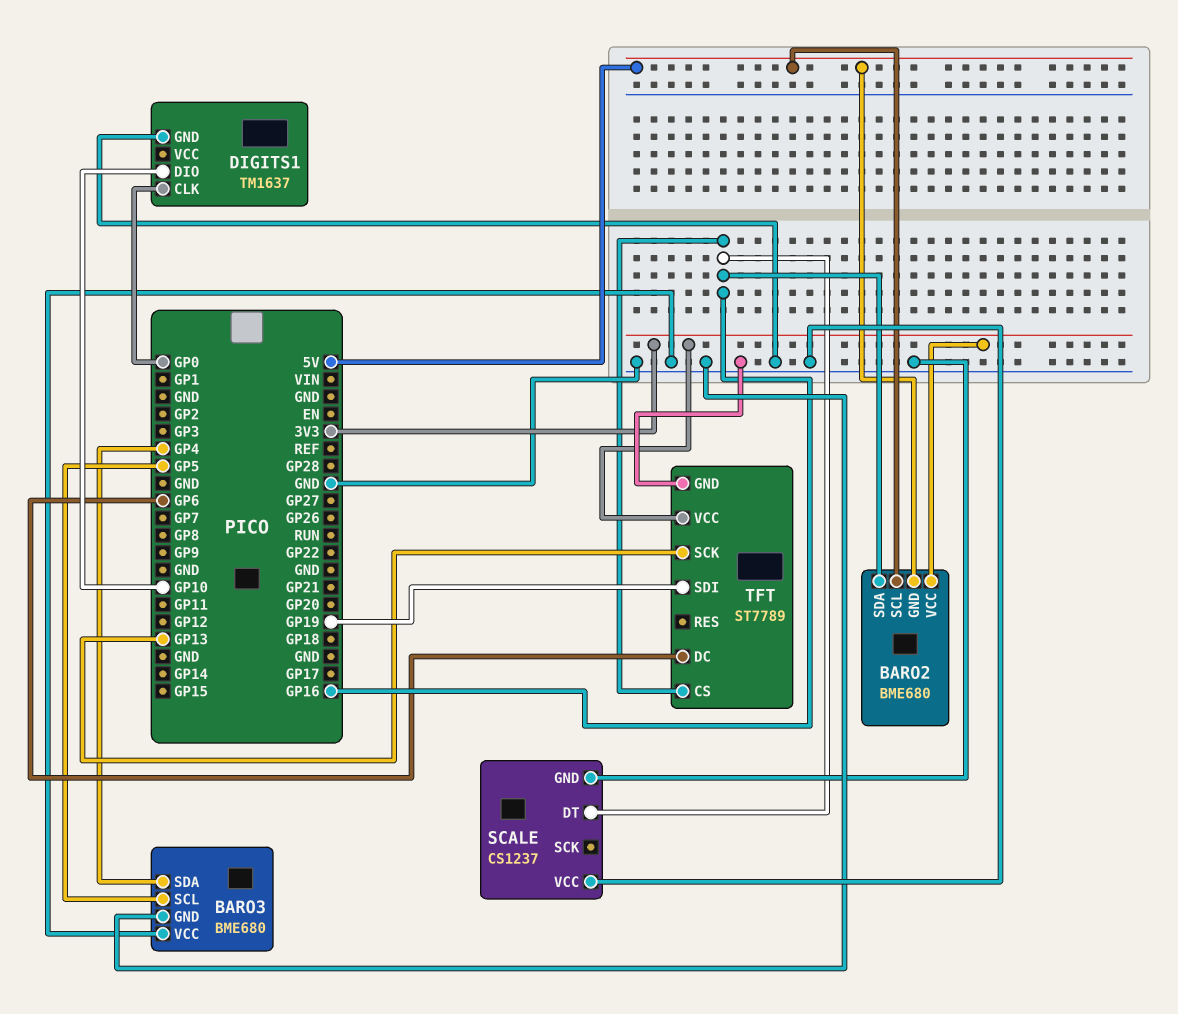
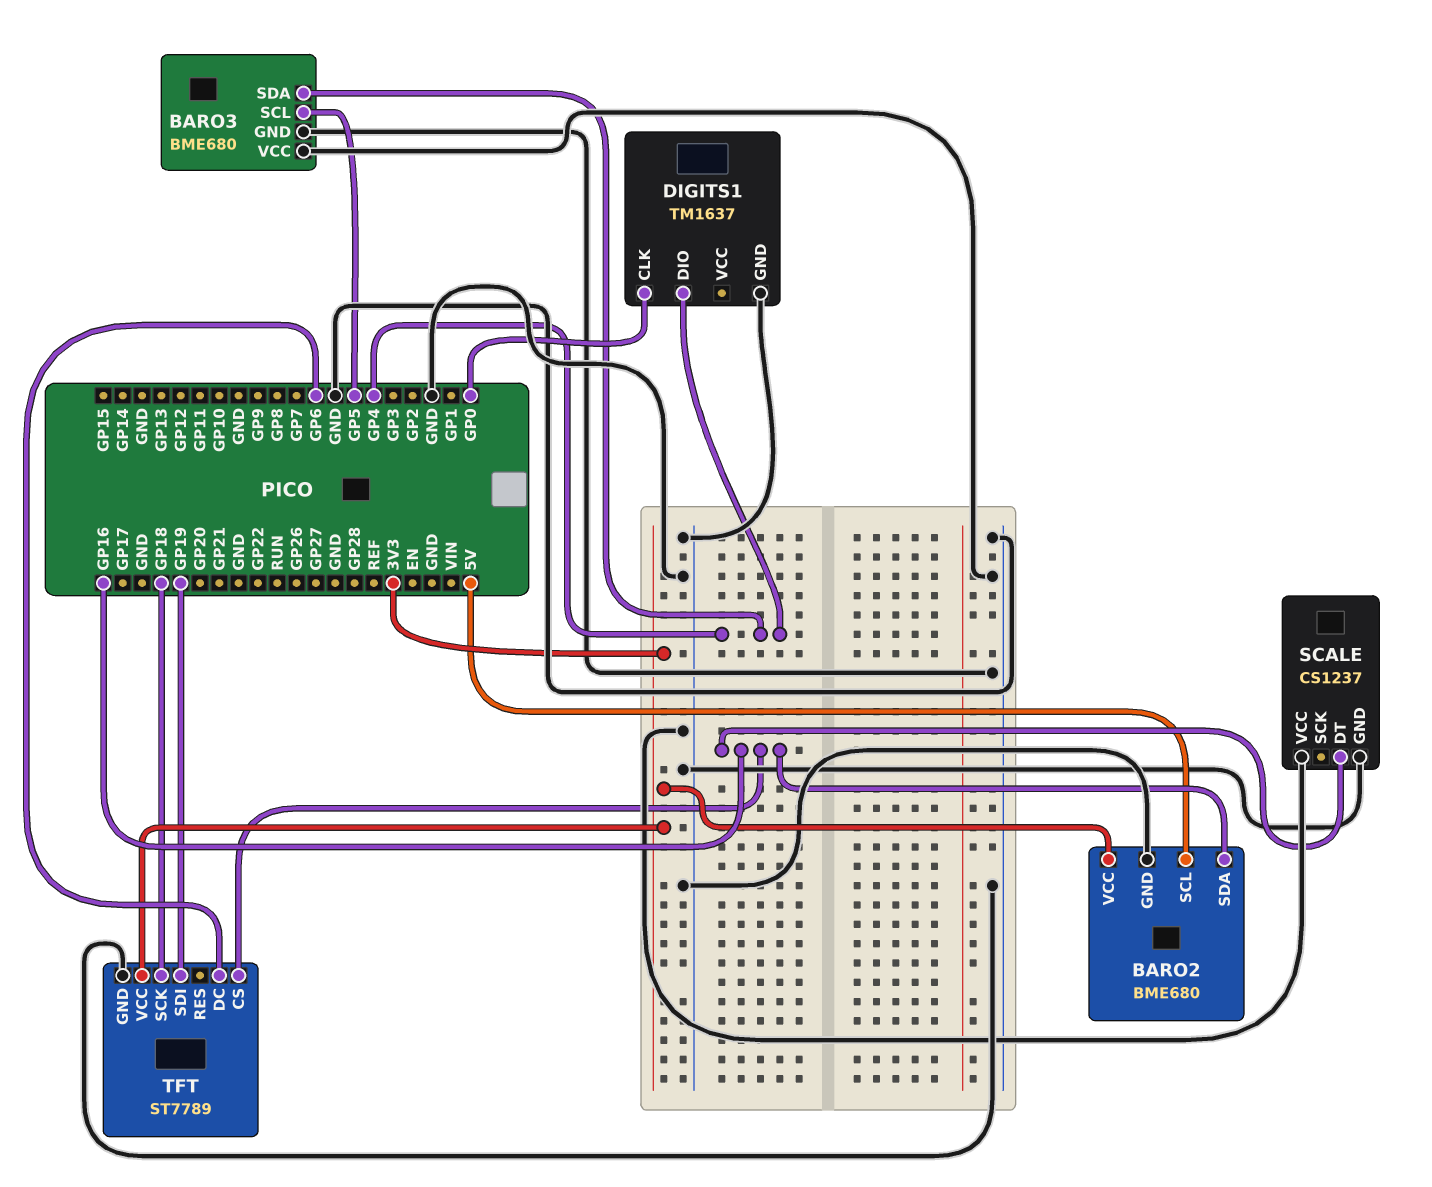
BARO2 pin GND: 5V -> GND
DIGITS1 pin DIO: GP10 -> GP4
TFT pin SCK: GP13 -> GP18

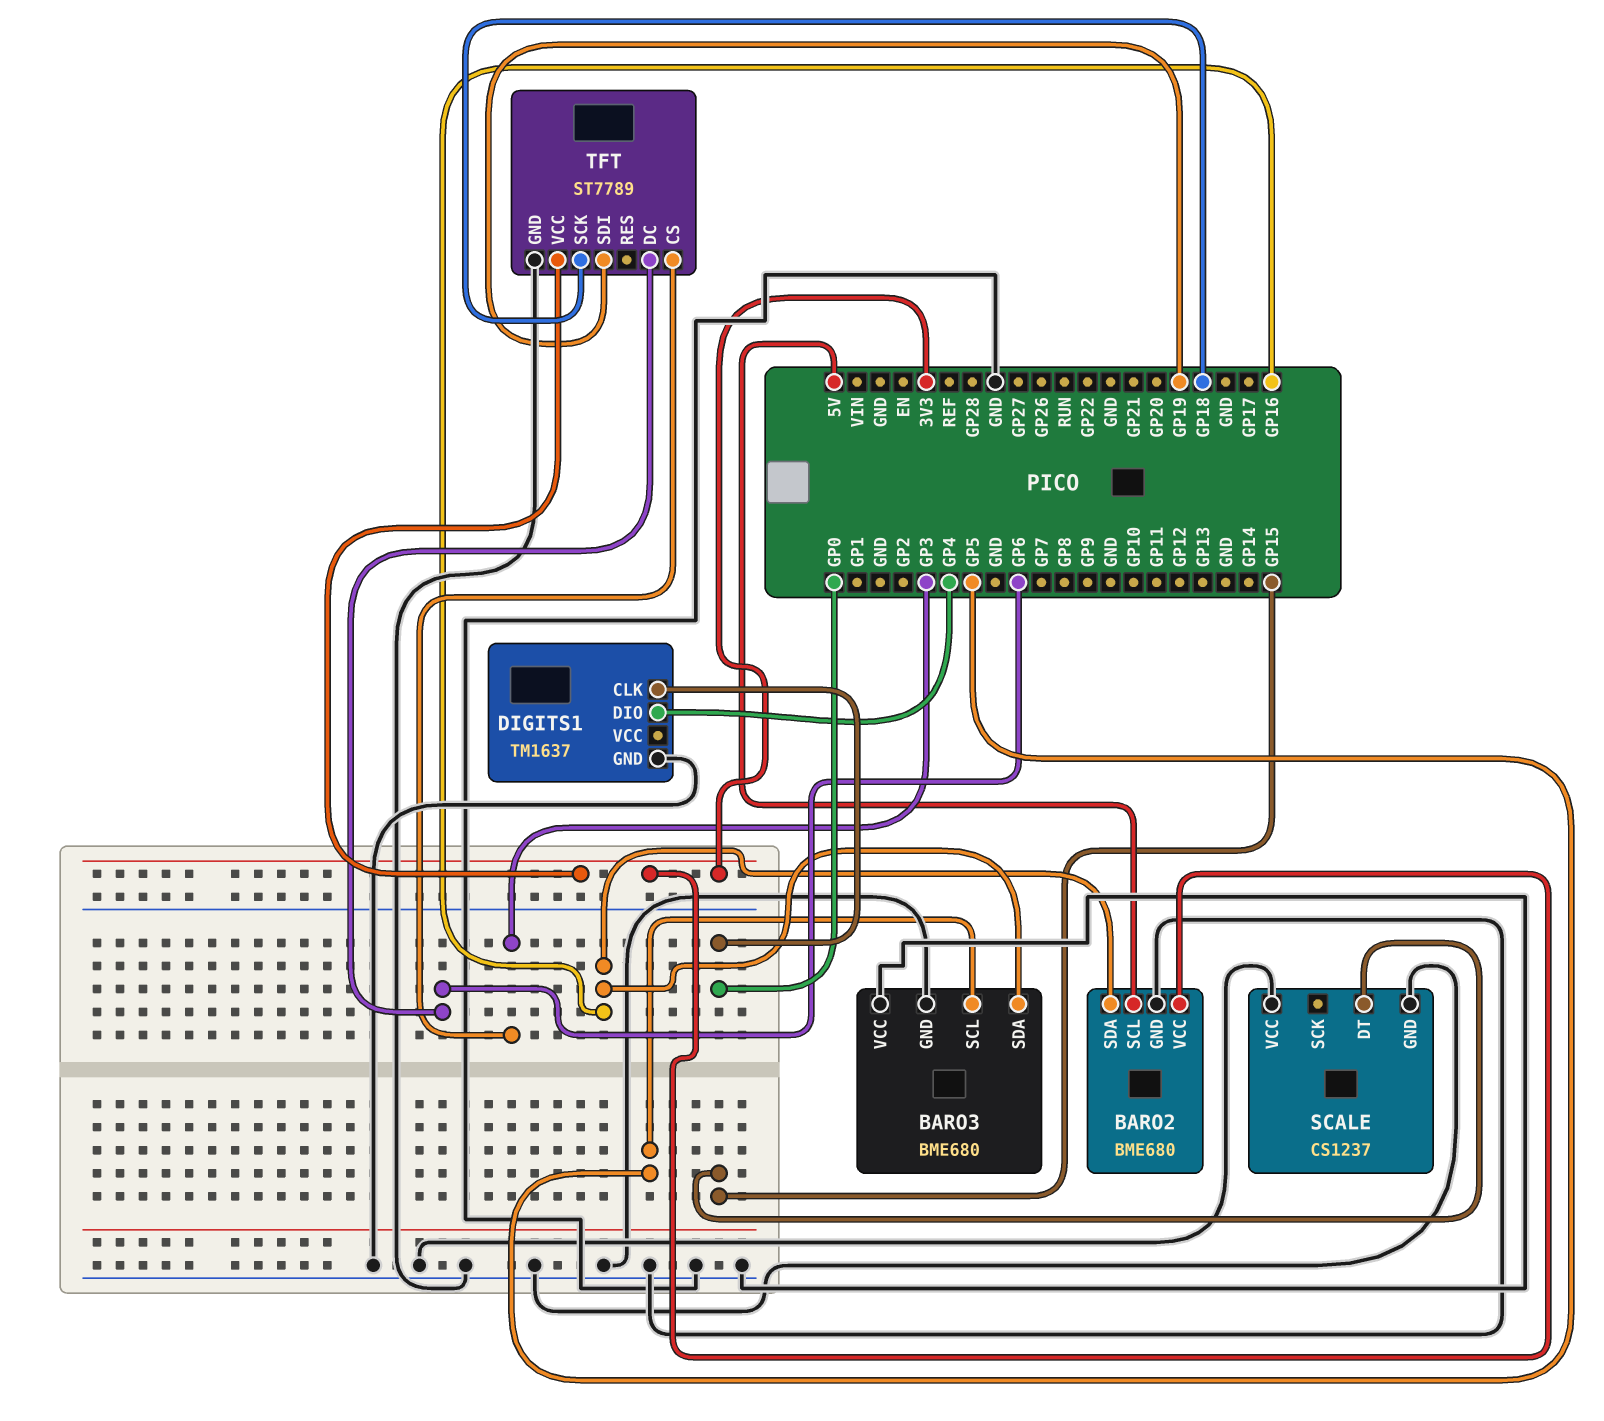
BARO3 pin SDA: GP4 -> GP16
SCALE pin DT: GP16 -> GP15
TFT pin CS: GP16 -> GP3

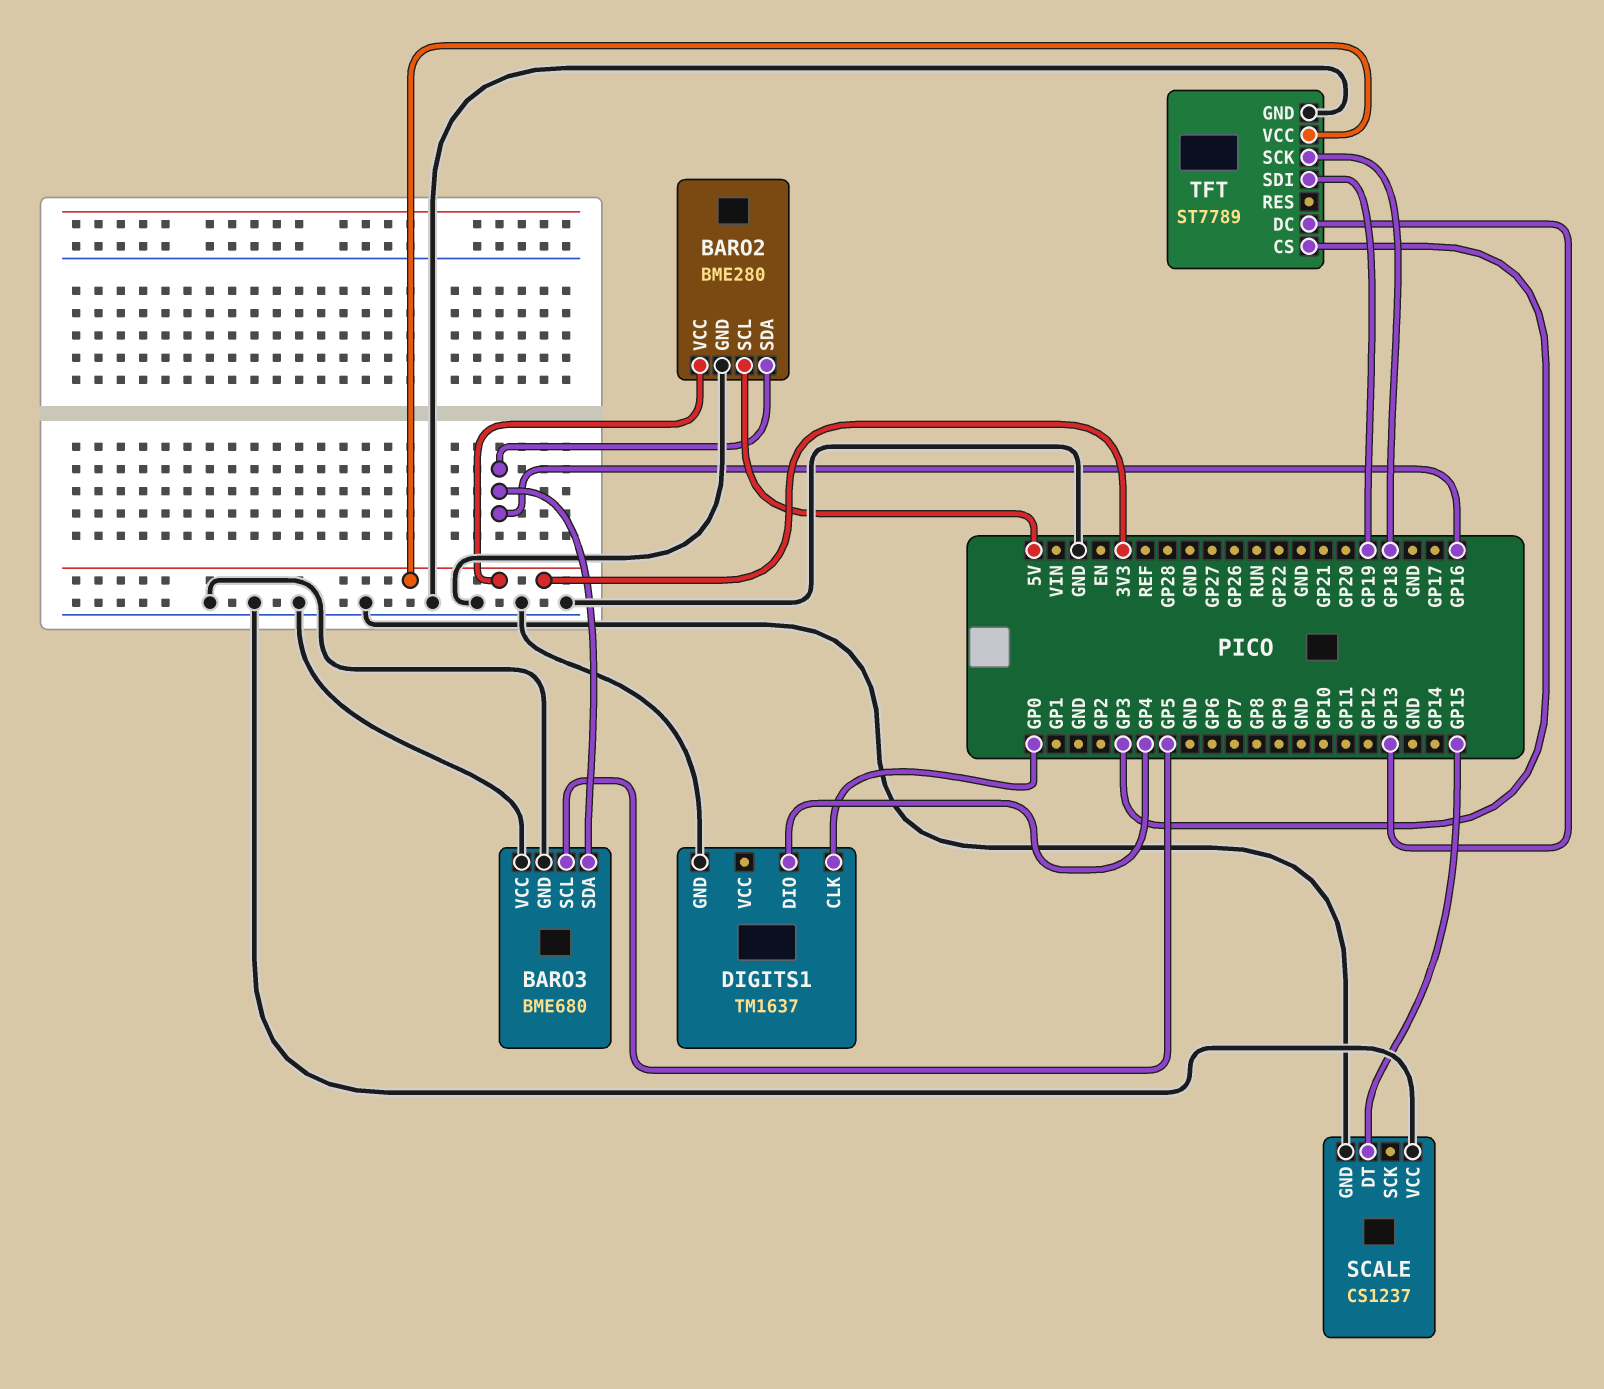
BARO2: BME680 -> BME280
TFT pin DC: GP6 -> GP13

